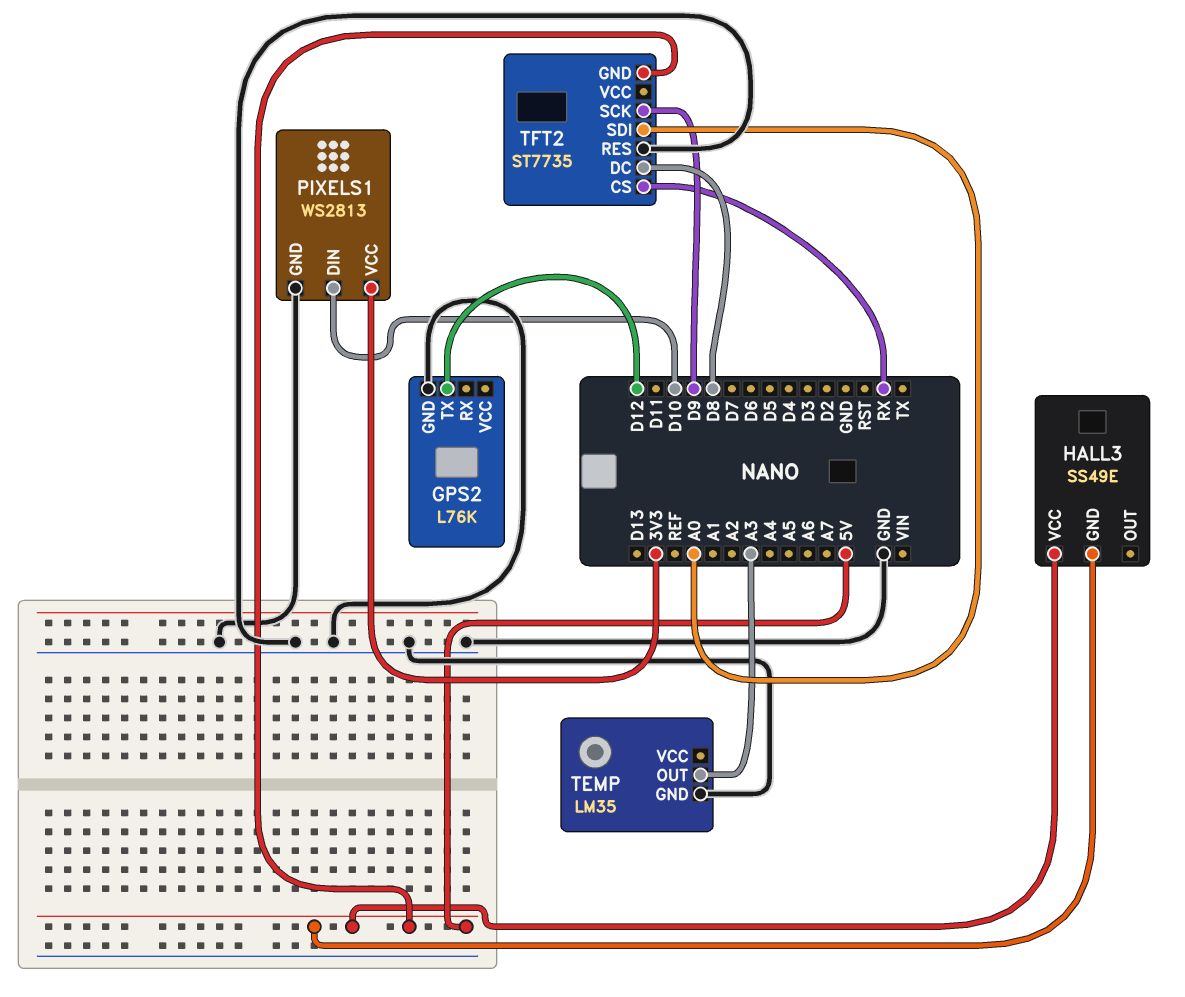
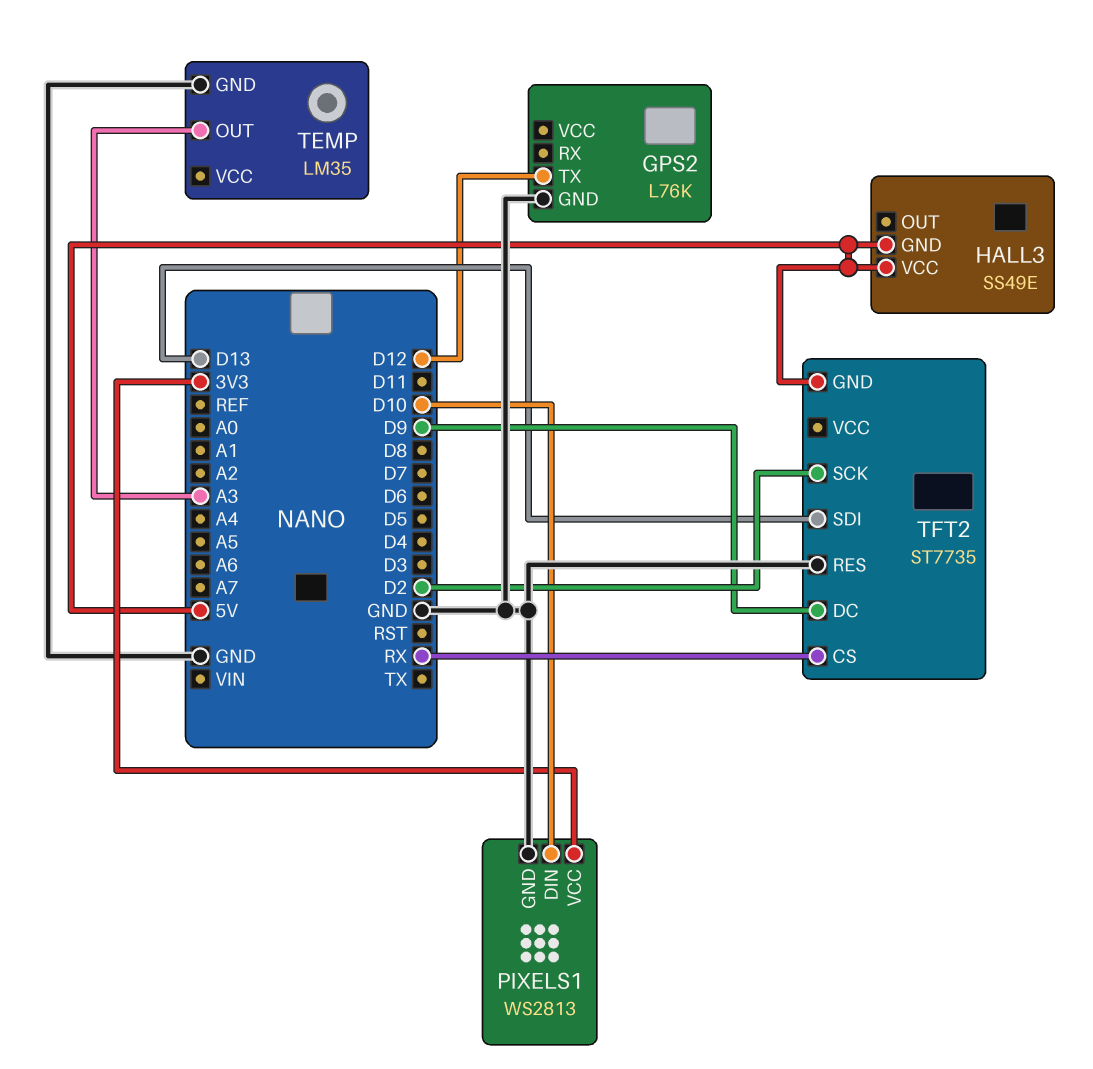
TFT2 pin DC: D8 -> D9
TFT2 pin SCK: D9 -> D2
TFT2 pin SDI: A0 -> D13

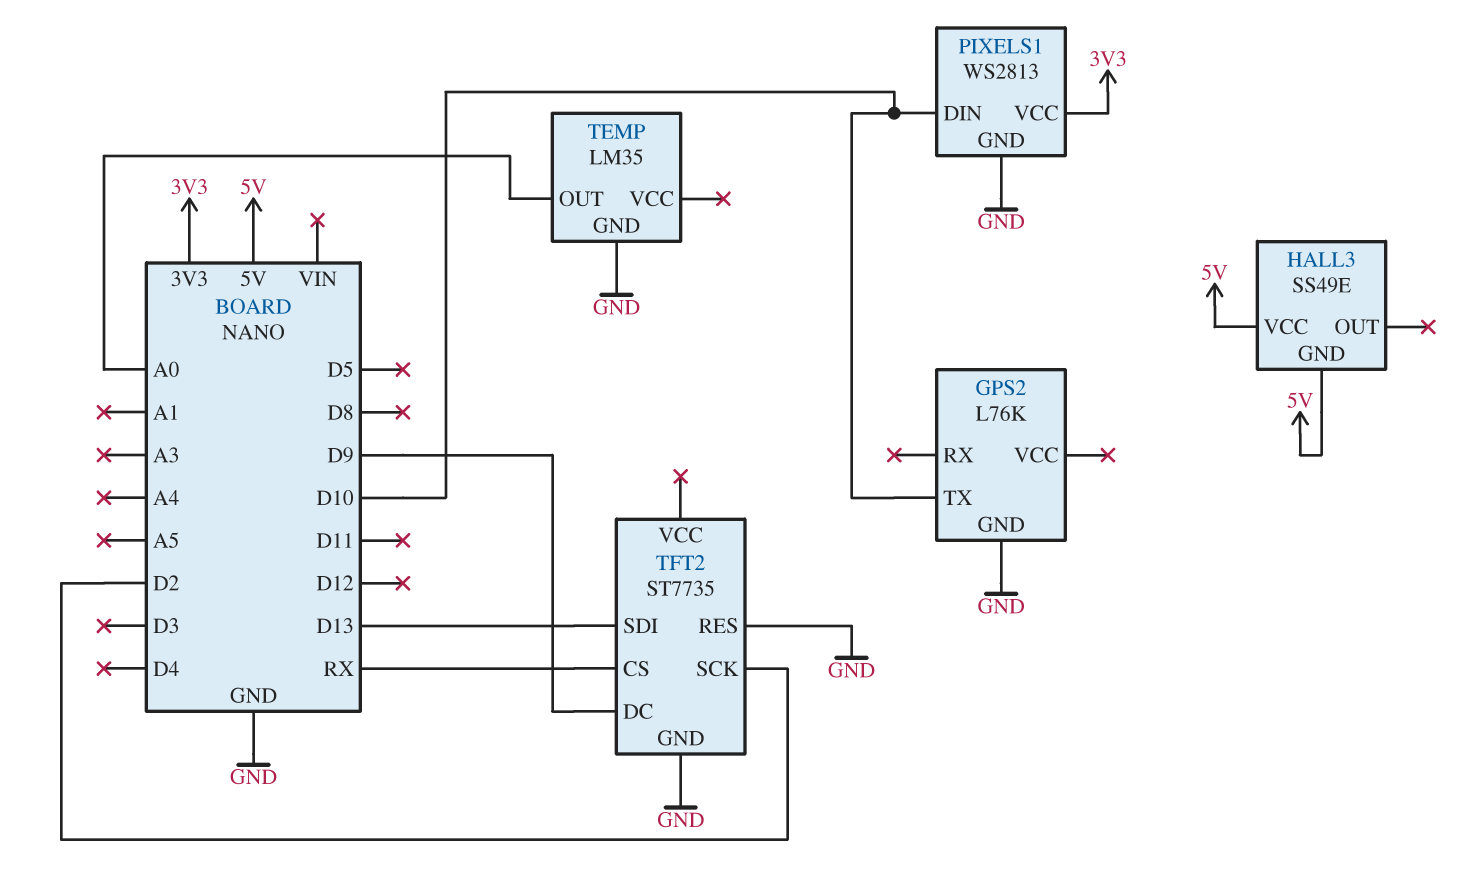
GPS2 pin TX: D12 -> D10
TEMP pin OUT: A3 -> A0
TFT2 pin GND: 5V -> GND

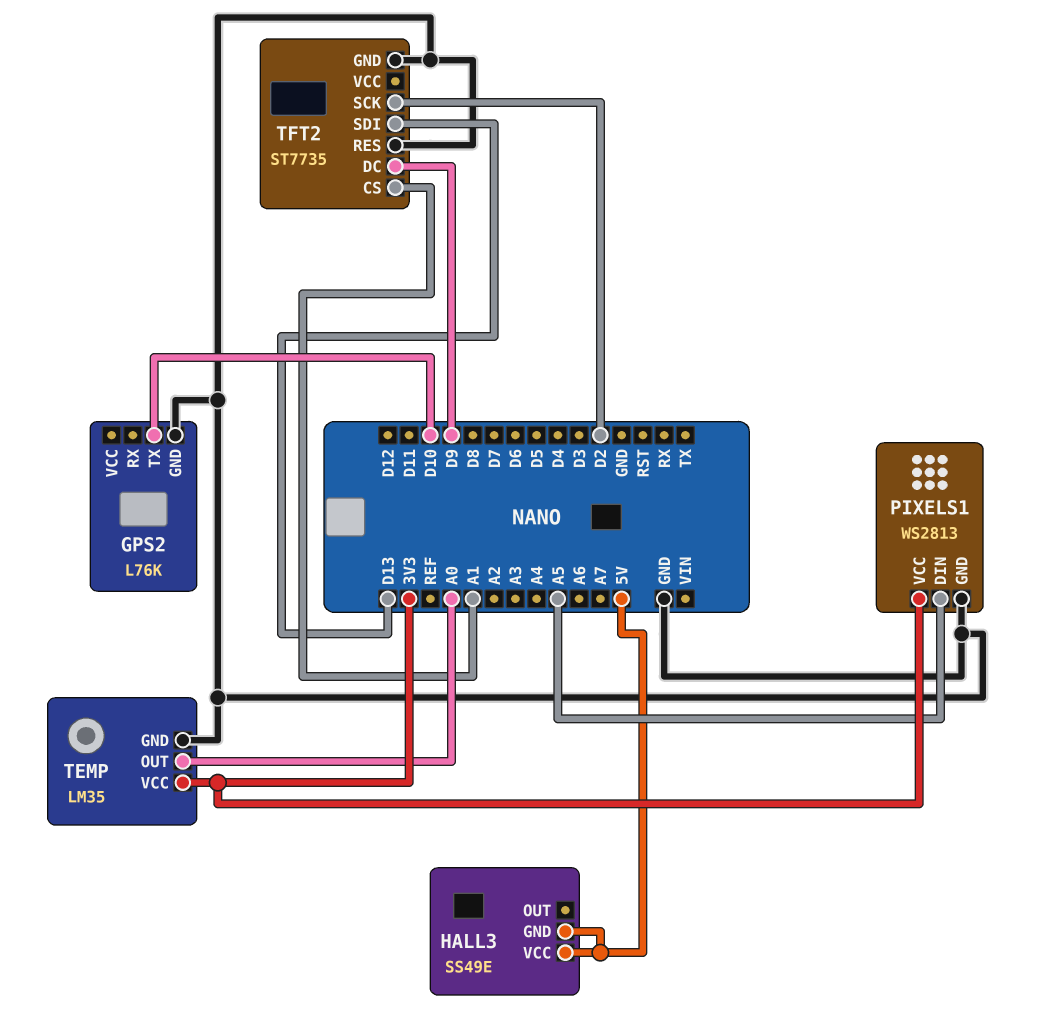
PIXELS1 pin DIN: D10 -> A5
TEMP pin VCC: none -> 3V3
TFT2 pin CS: RX -> A1

